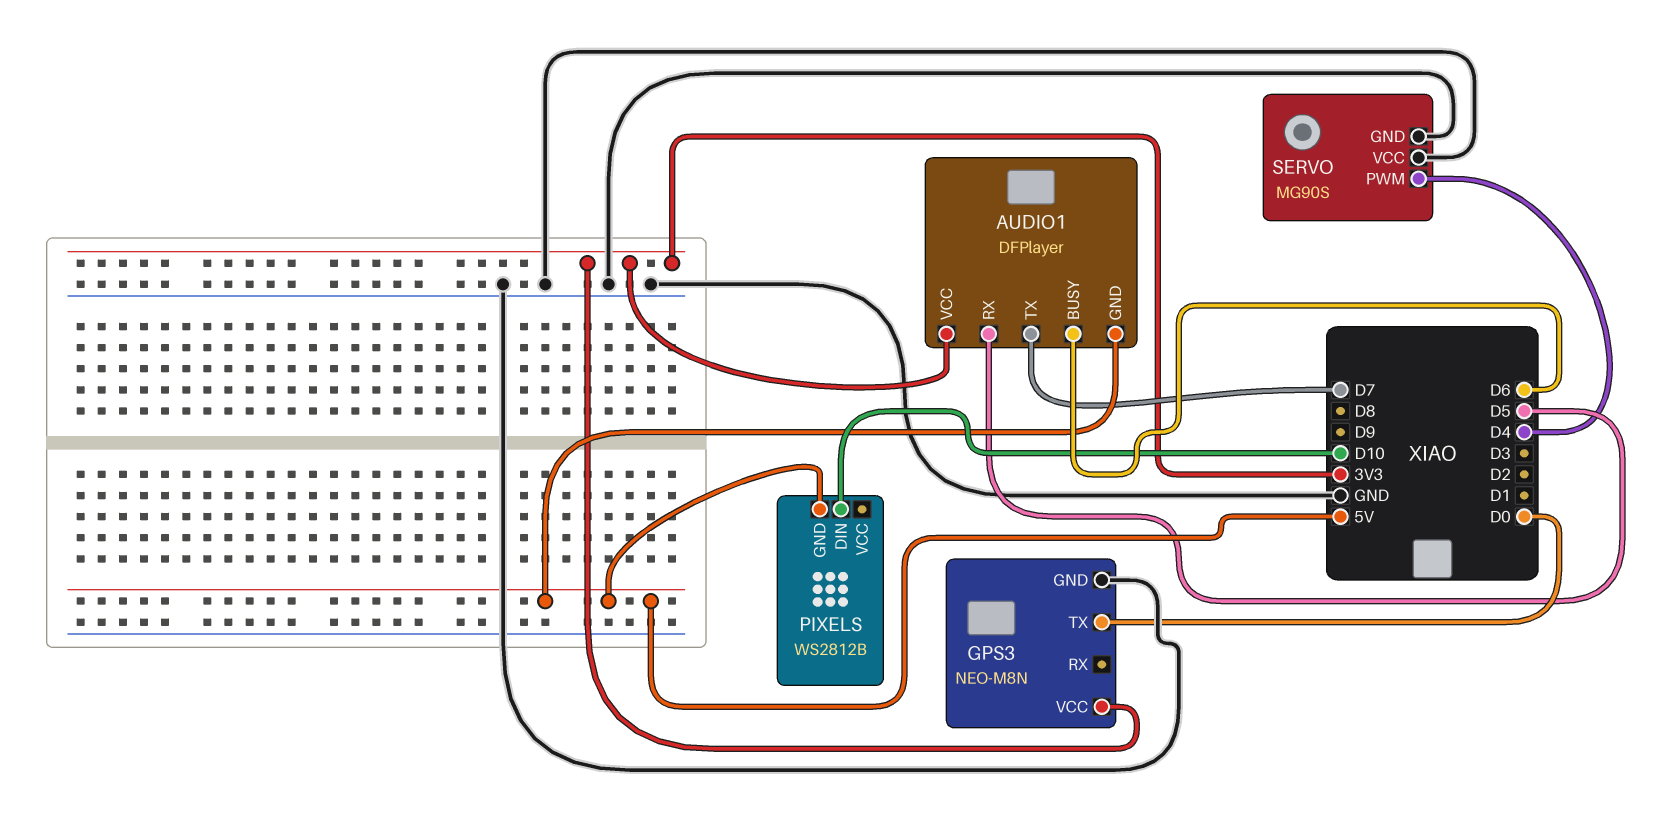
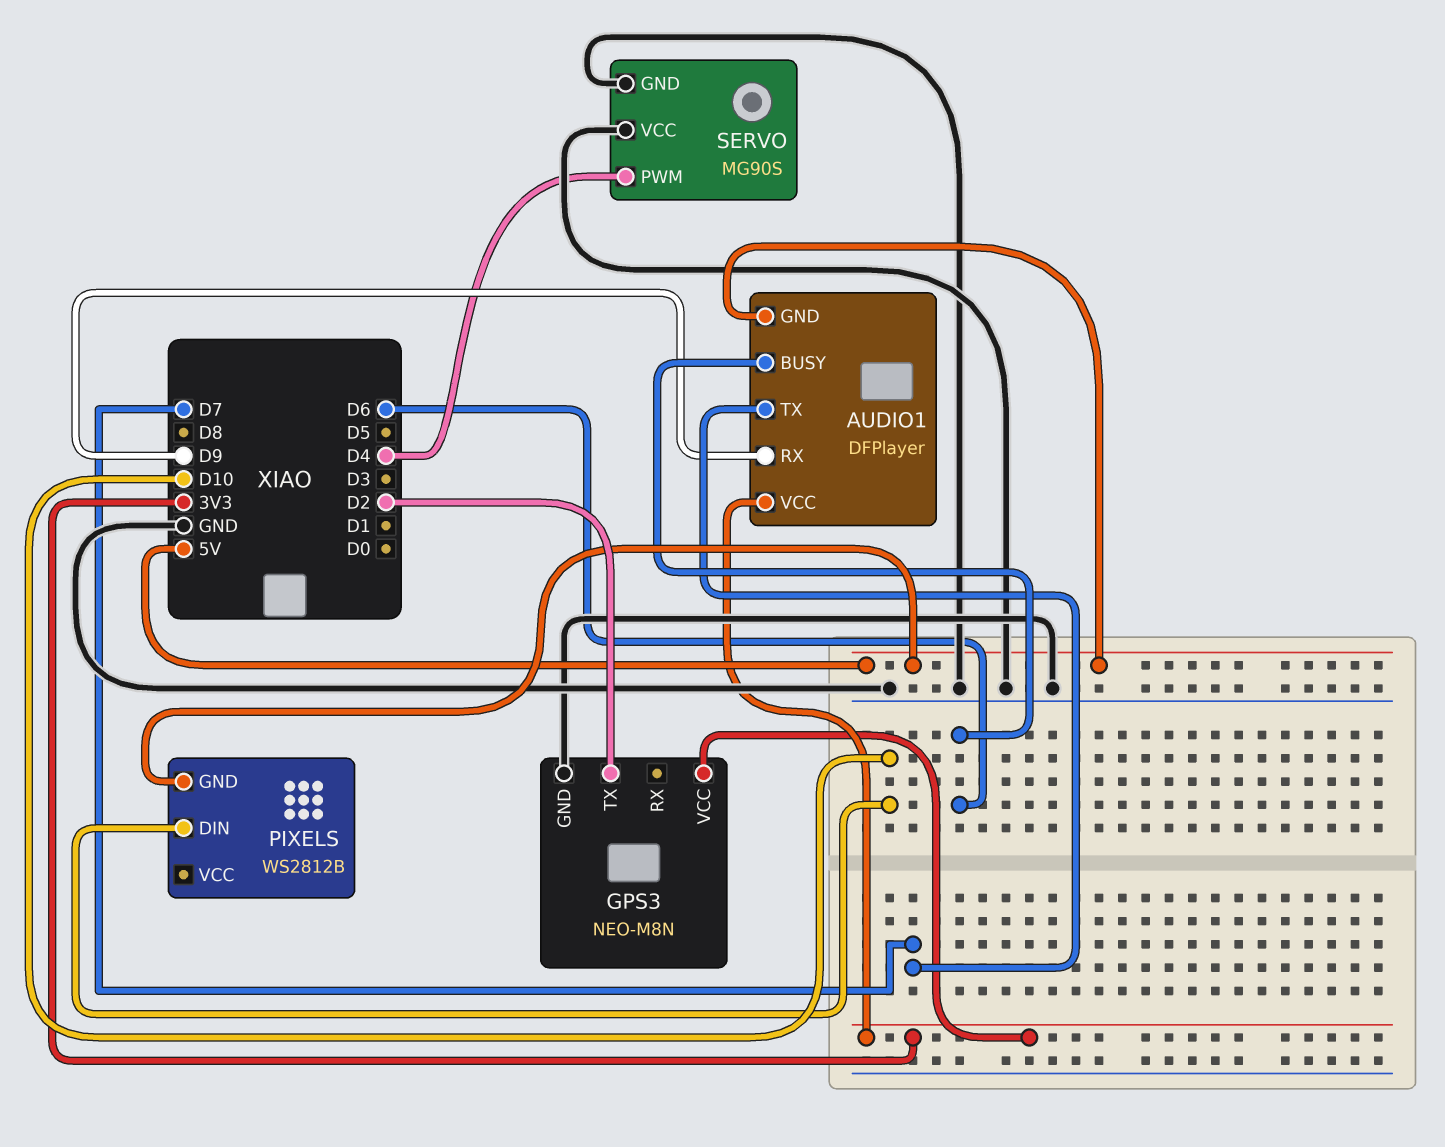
AUDIO1 pin RX: D5 -> D9
GPS3 pin TX: D0 -> D2

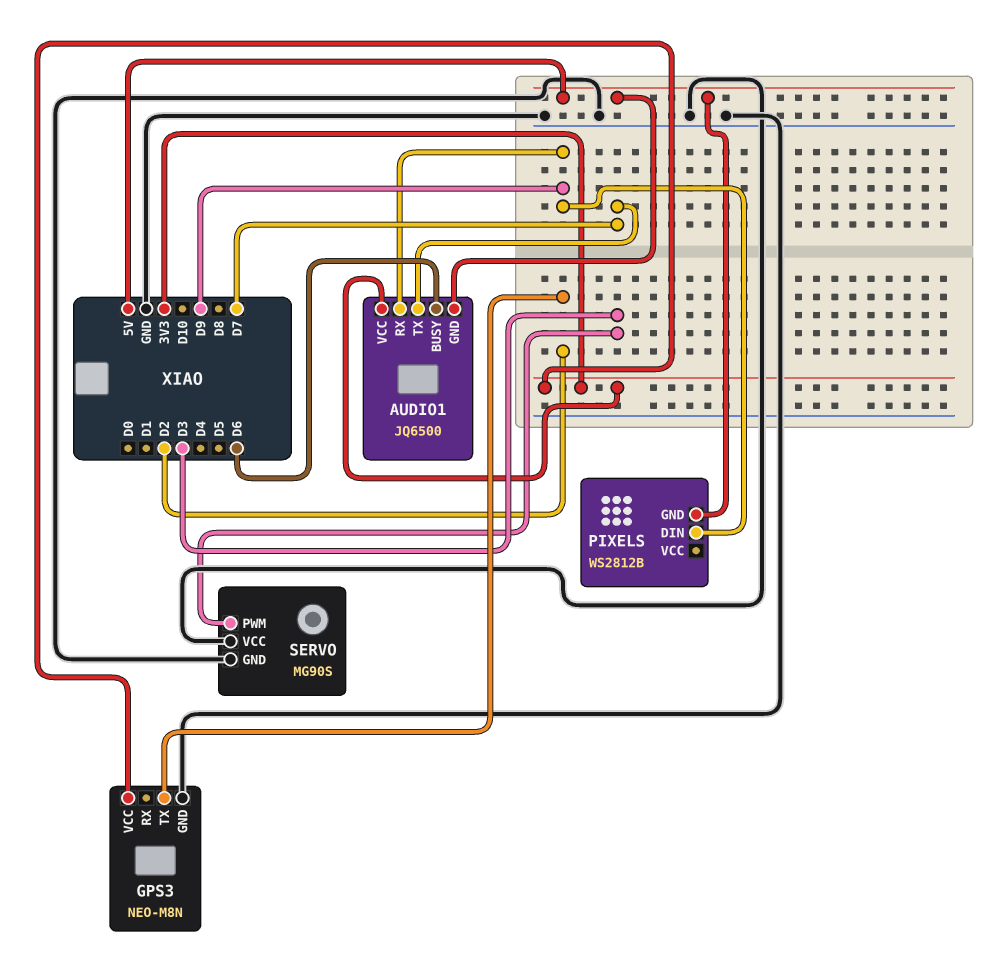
AUDIO1: DFPlayer -> JQ6500
PIXELS pin DIN: D10 -> D9
SERVO pin PWM: D4 -> D3

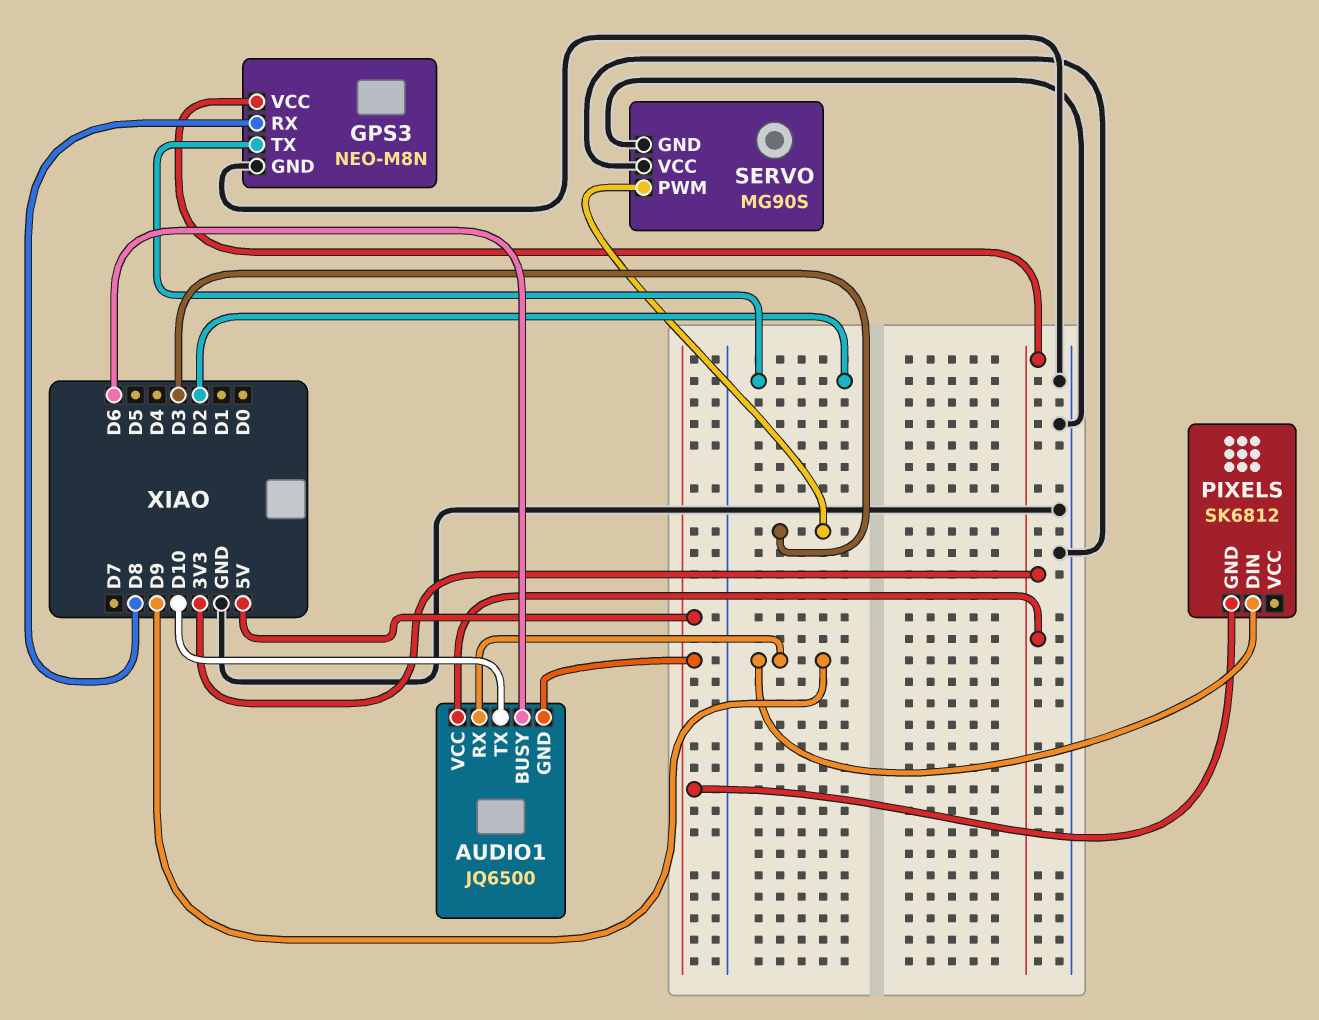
AUDIO1 pin TX: D7 -> D10
GPS3 pin RX: none -> D8
PIXELS: WS2812B -> SK6812

